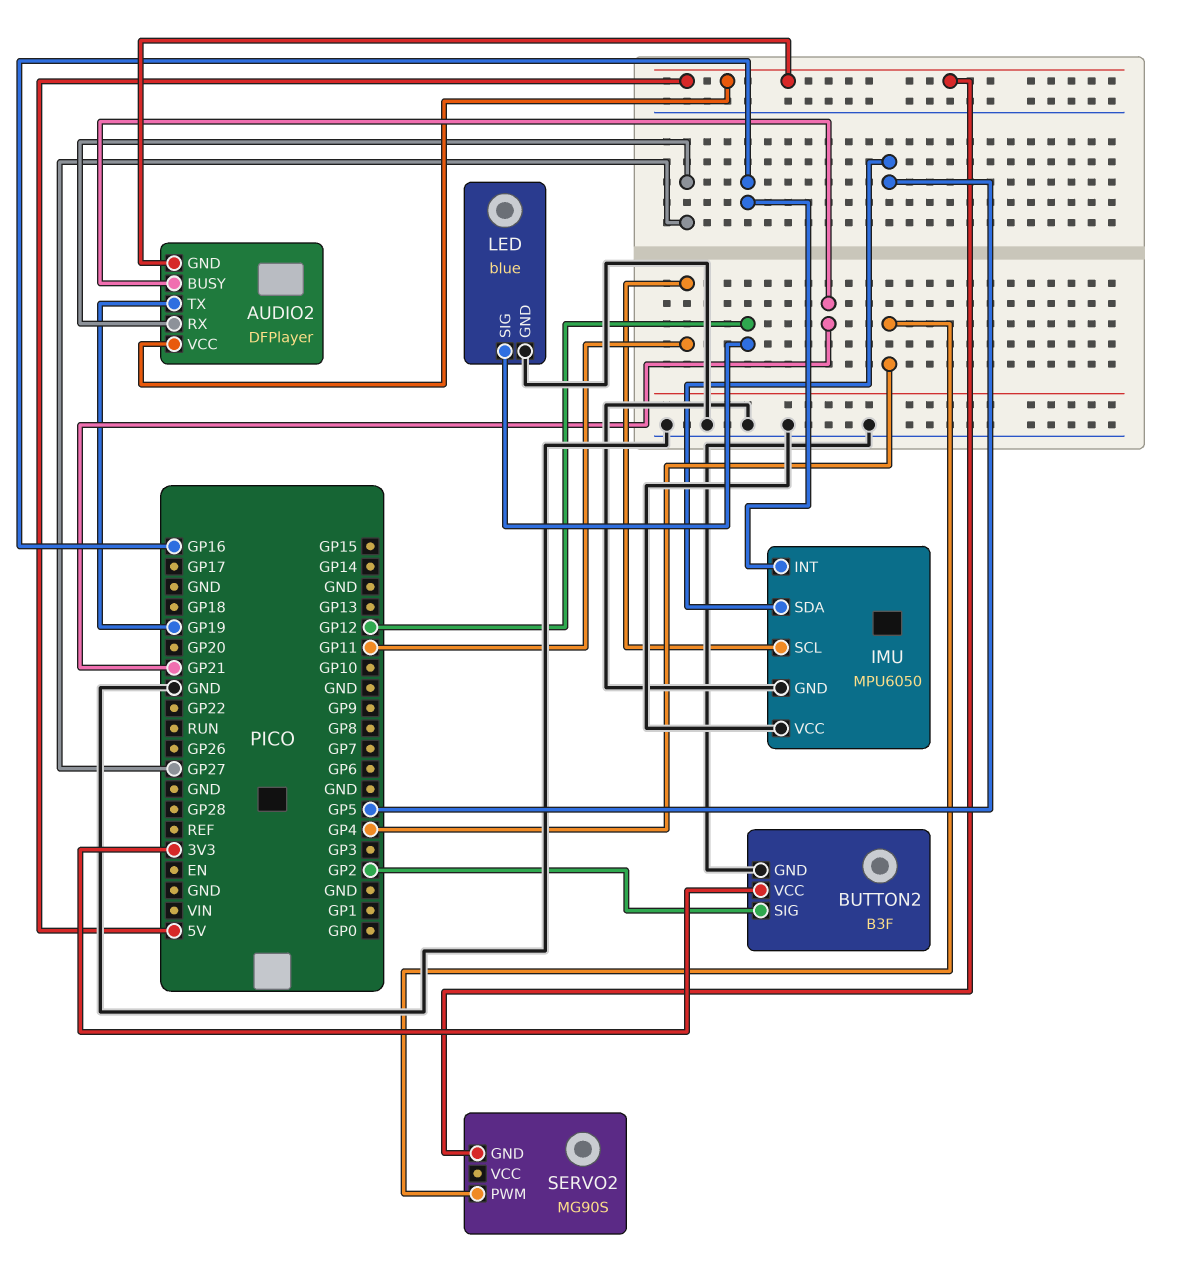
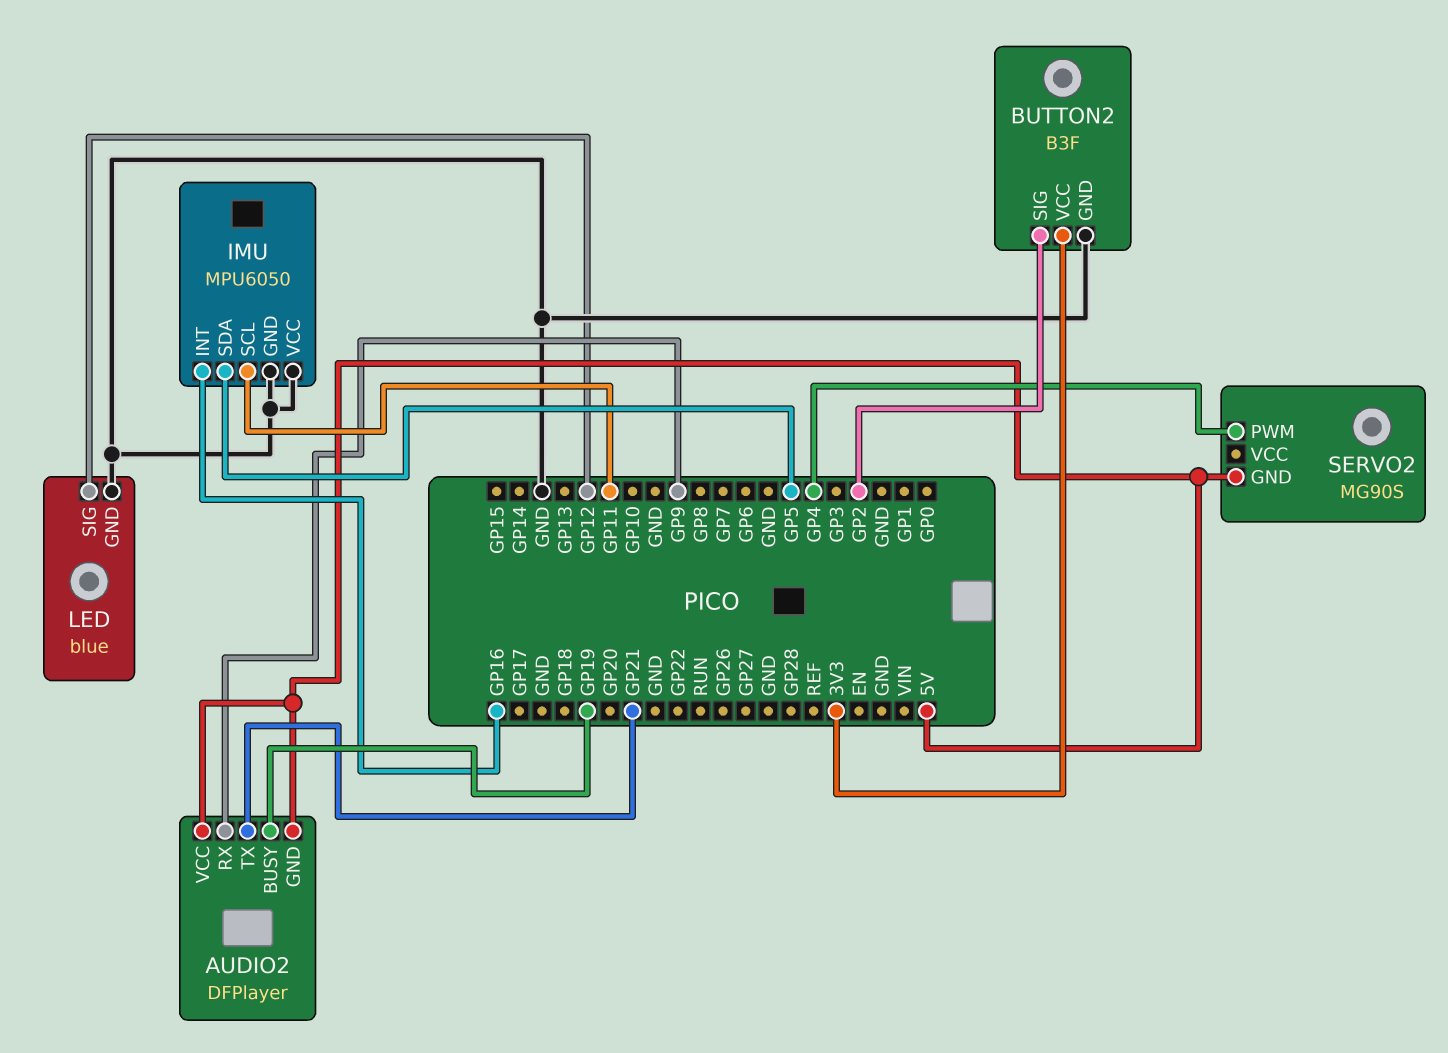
AUDIO2 pin BUSY: GP21 -> GP19
AUDIO2 pin RX: GP27 -> GP9
AUDIO2 pin TX: GP19 -> GP21

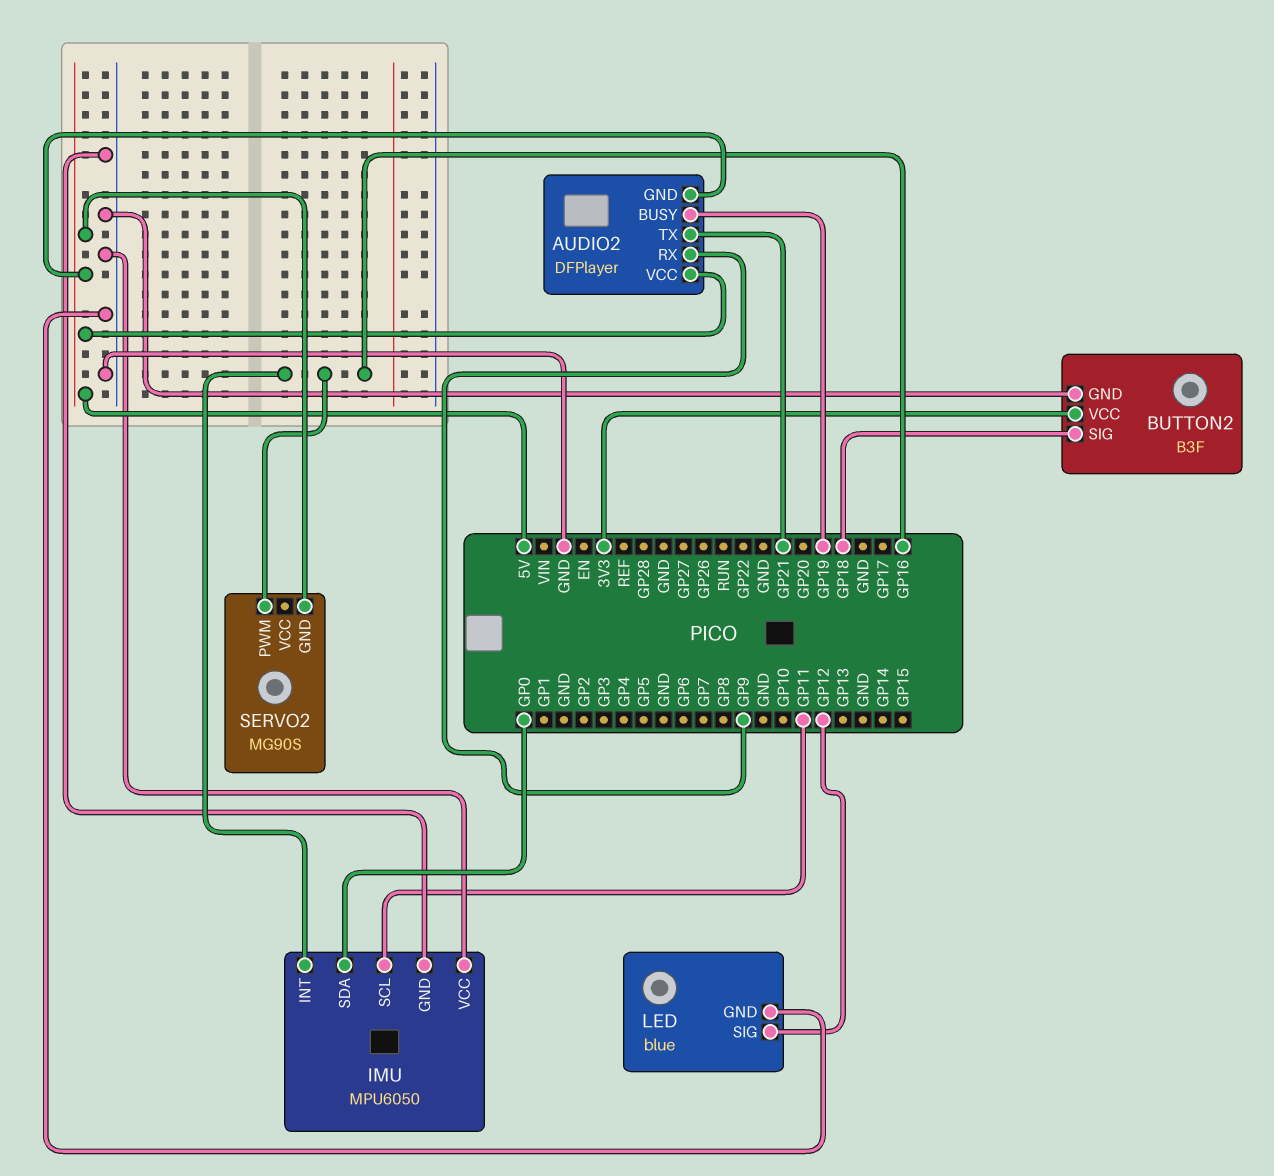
BUTTON2 pin SIG: GP2 -> GP18
IMU pin SDA: GP5 -> GP0
SERVO2 pin PWM: GP4 -> GP16

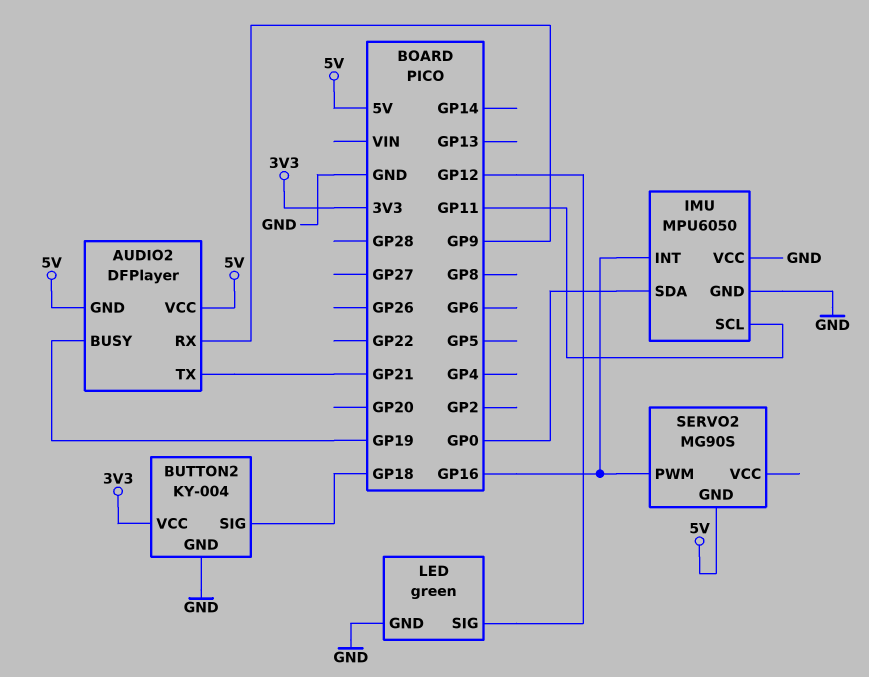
BUTTON2: B3F -> KY-004
LED: blue -> green

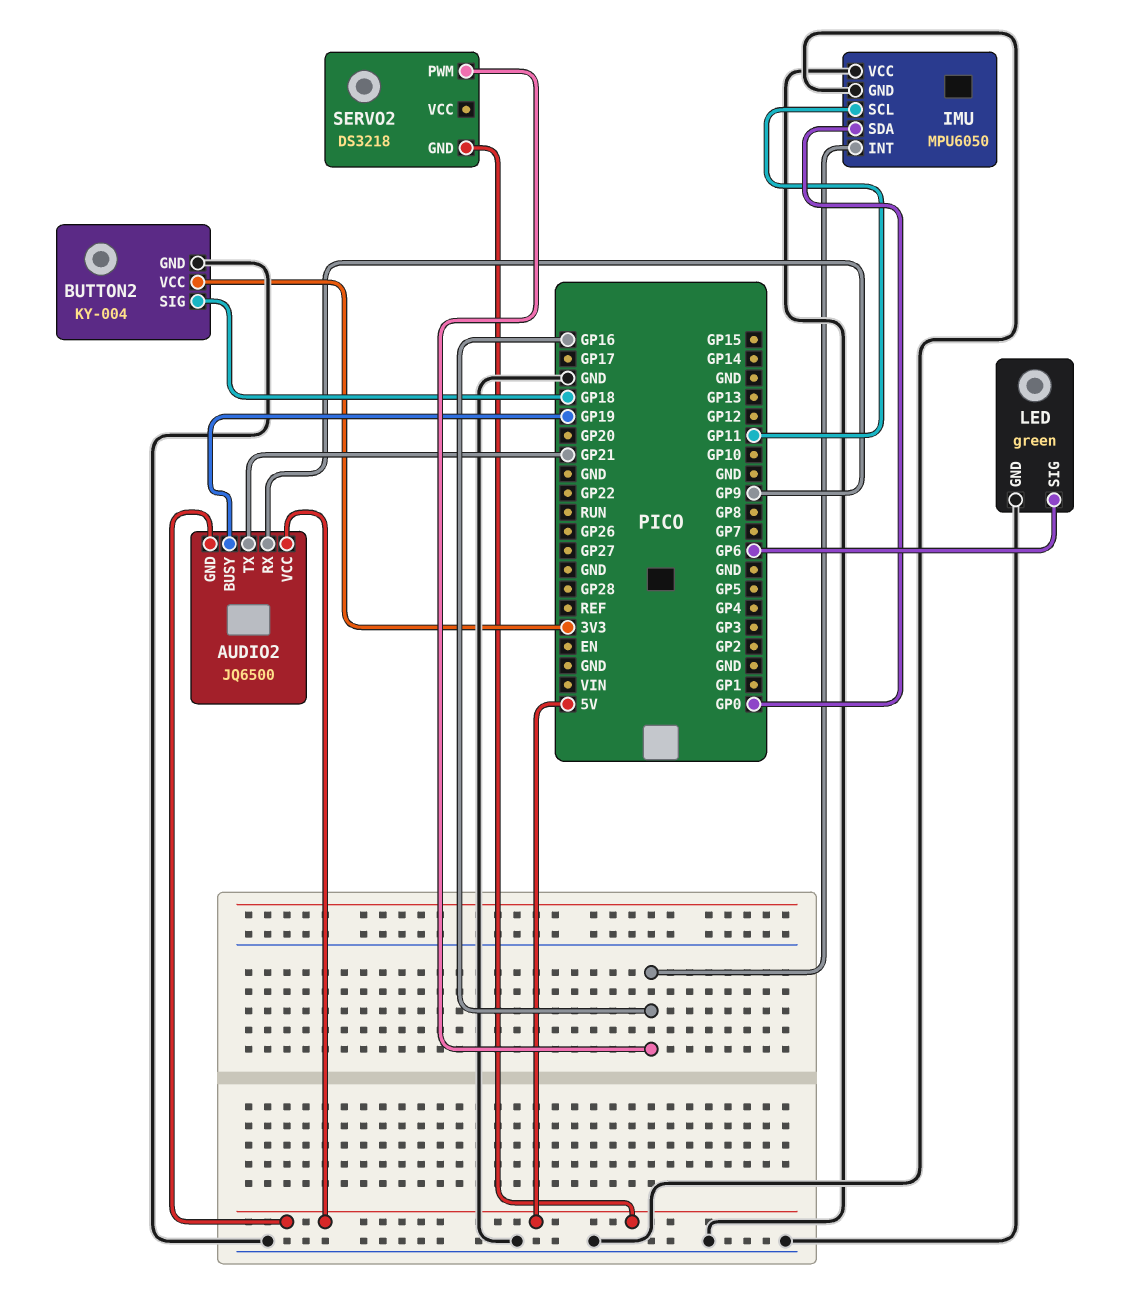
AUDIO2: DFPlayer -> JQ6500
LED pin SIG: GP12 -> GP6
SERVO2: MG90S -> DS3218

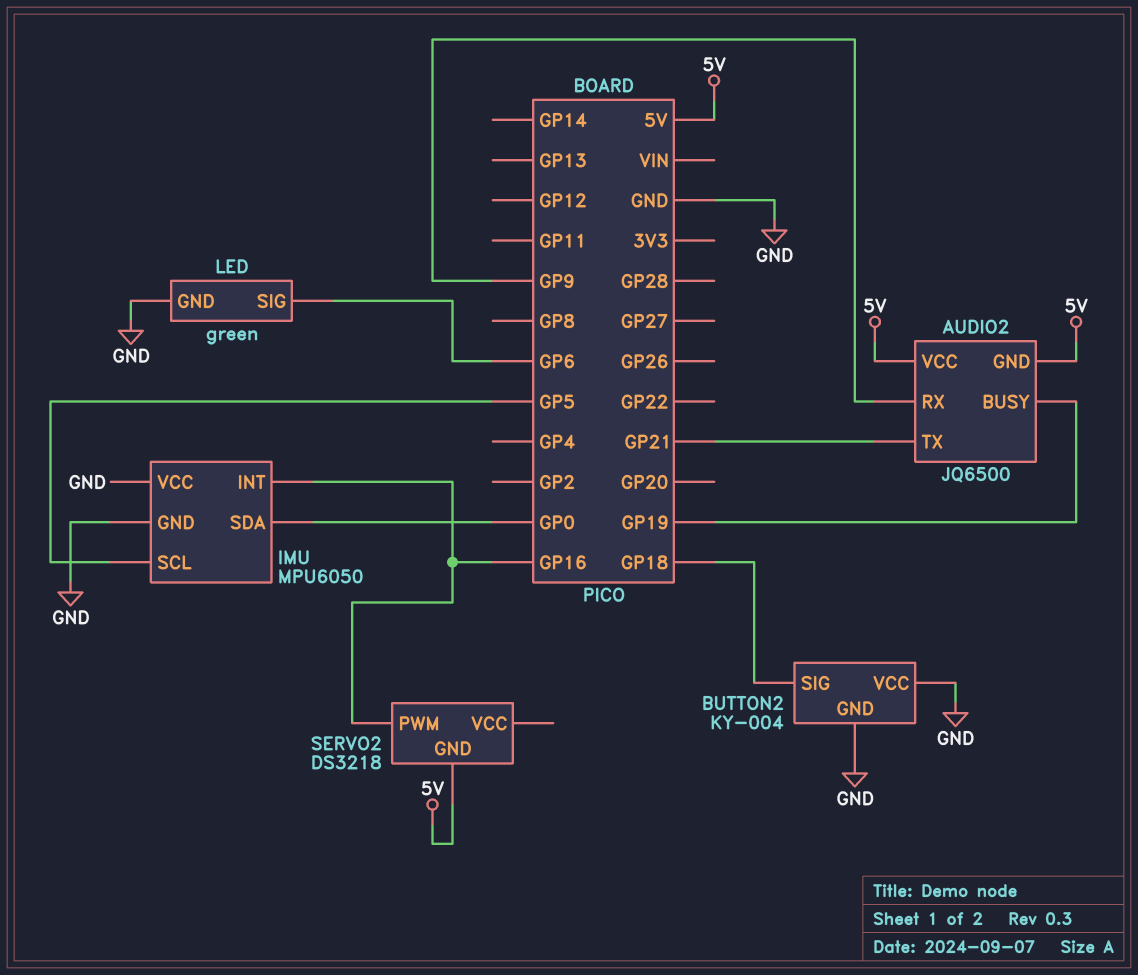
BUTTON2 pin VCC: 3V3 -> GND
IMU pin SCL: GP11 -> GP5

